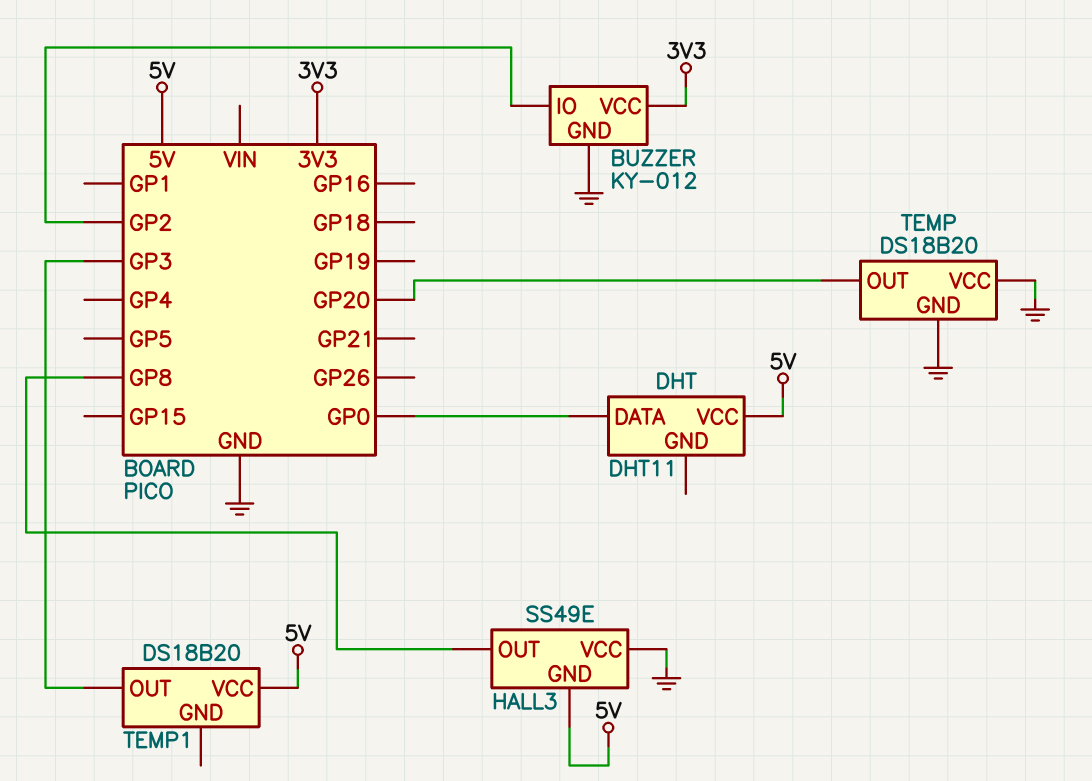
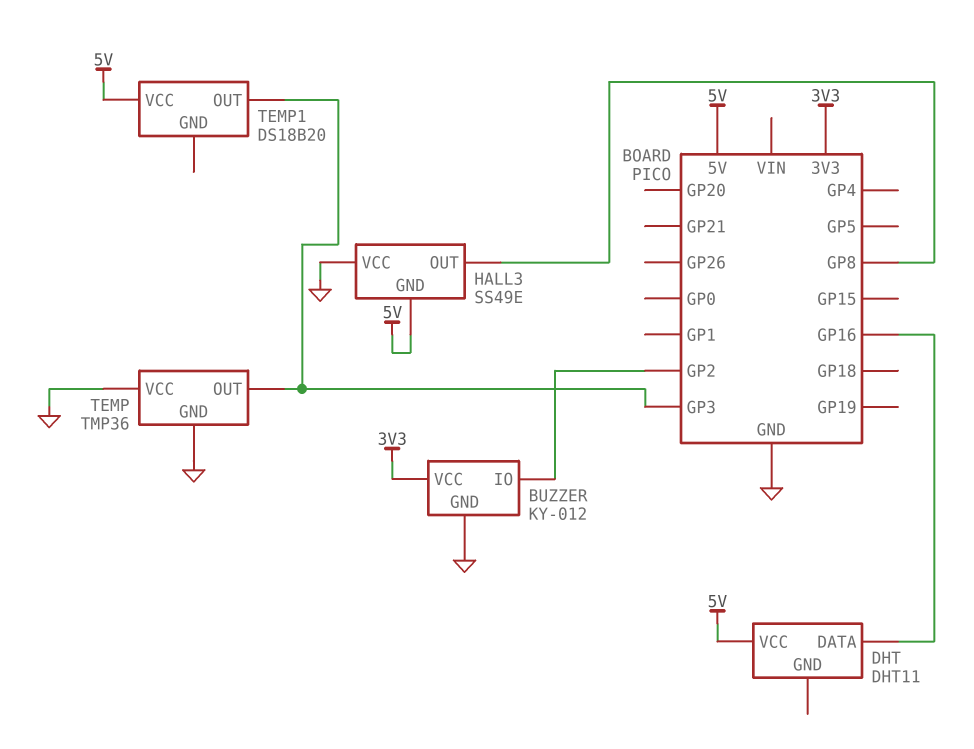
DHT pin DATA: GP0 -> GP16
TEMP: DS18B20 -> TMP36
TEMP pin OUT: GP20 -> GP3

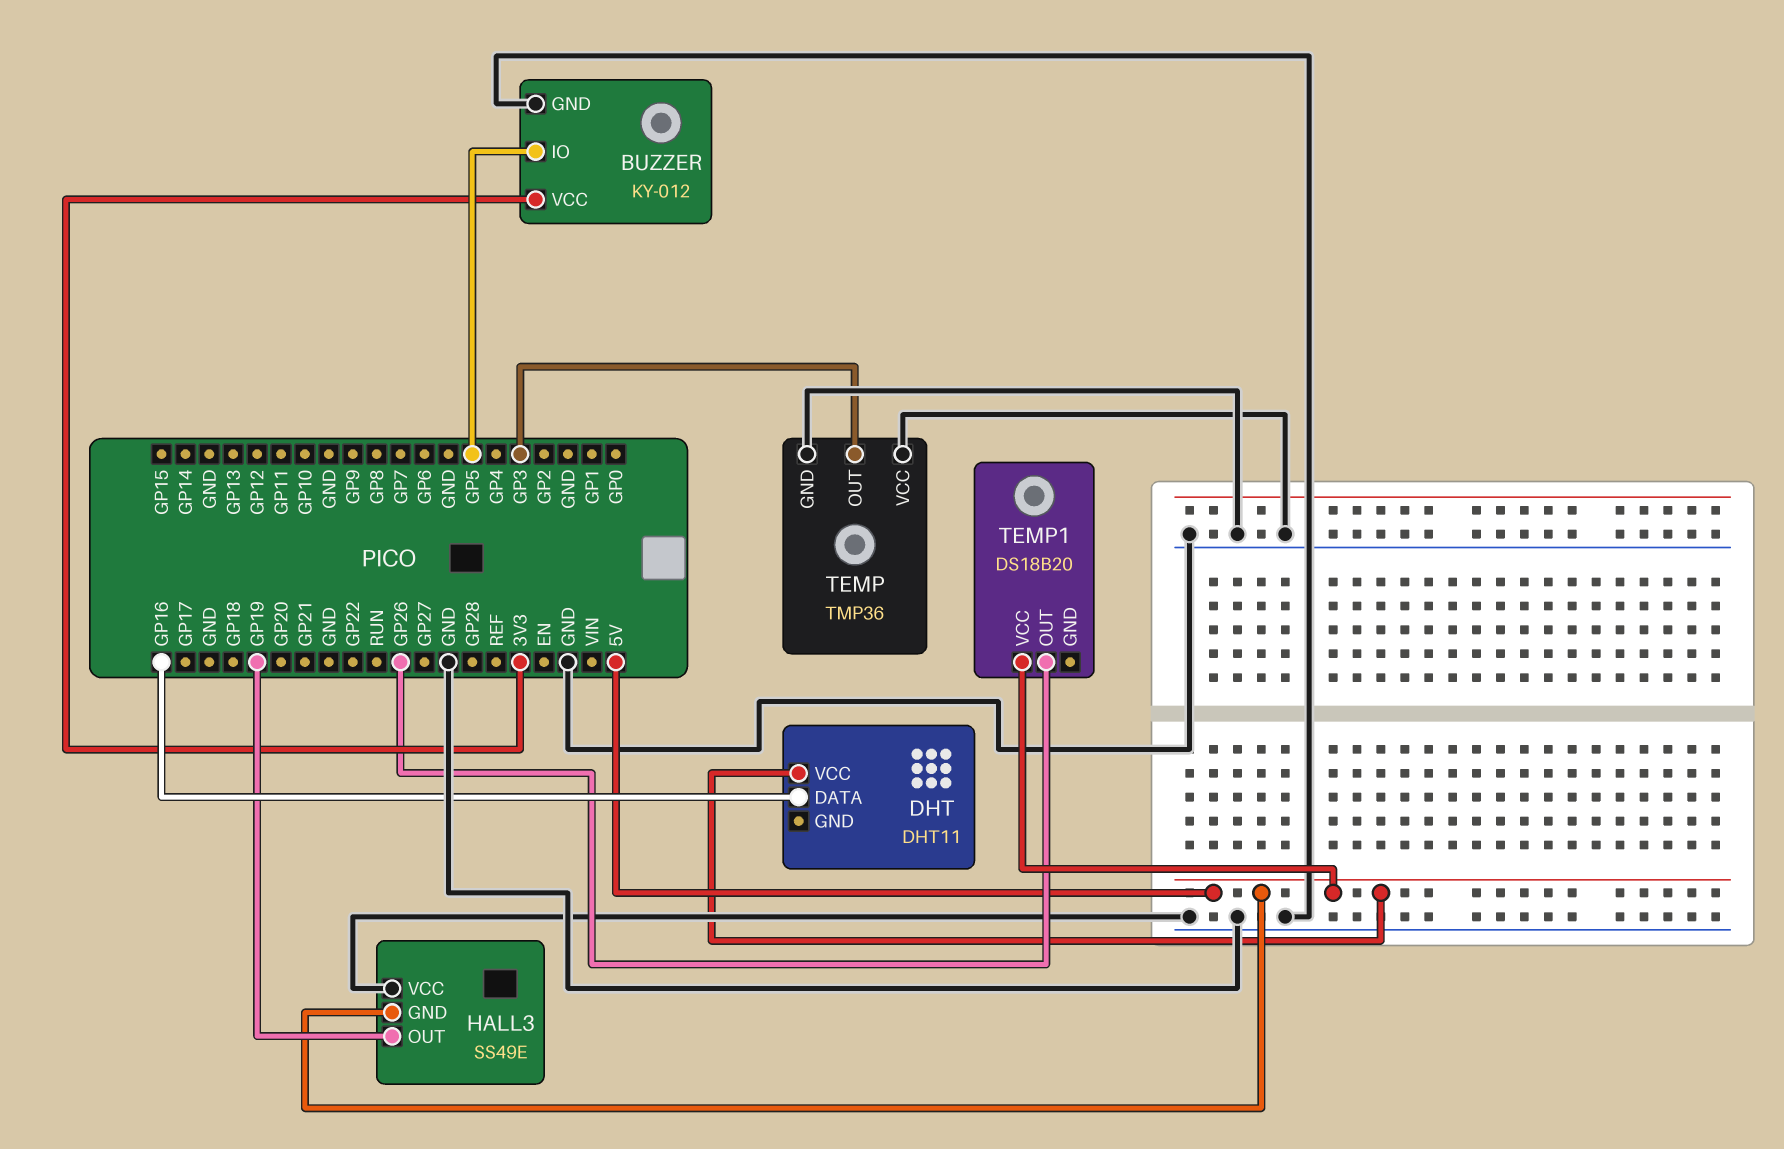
BUZZER pin IO: GP2 -> GP5
HALL3 pin OUT: GP8 -> GP19
TEMP1 pin OUT: GP3 -> GP26

